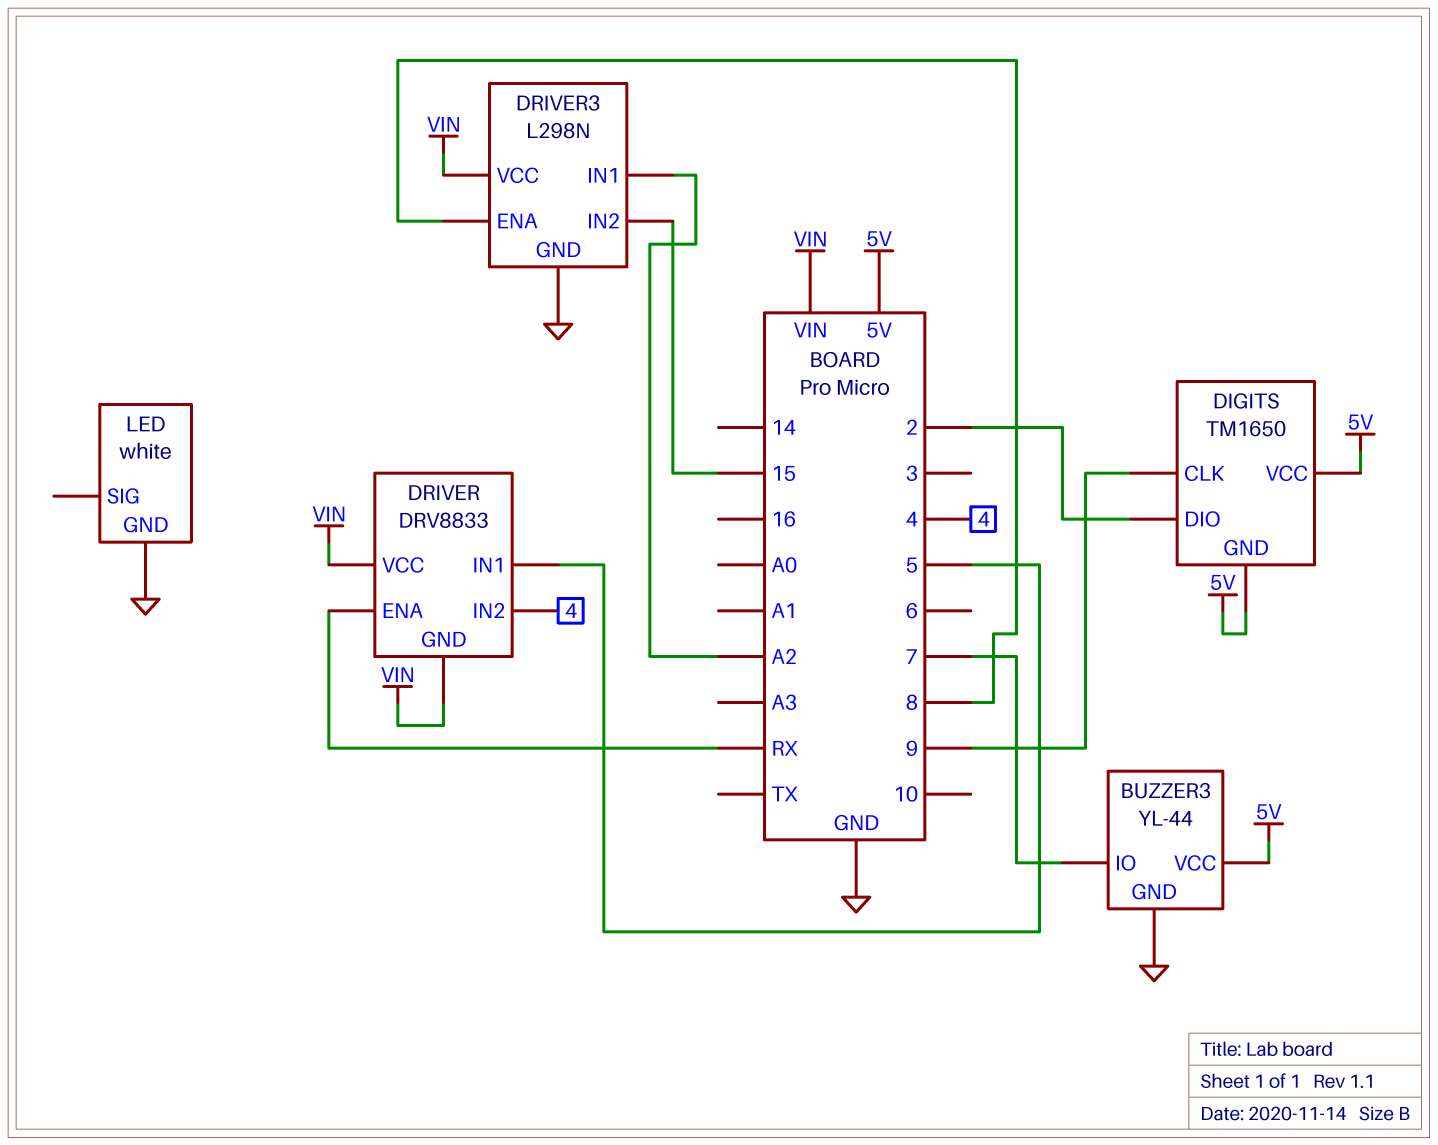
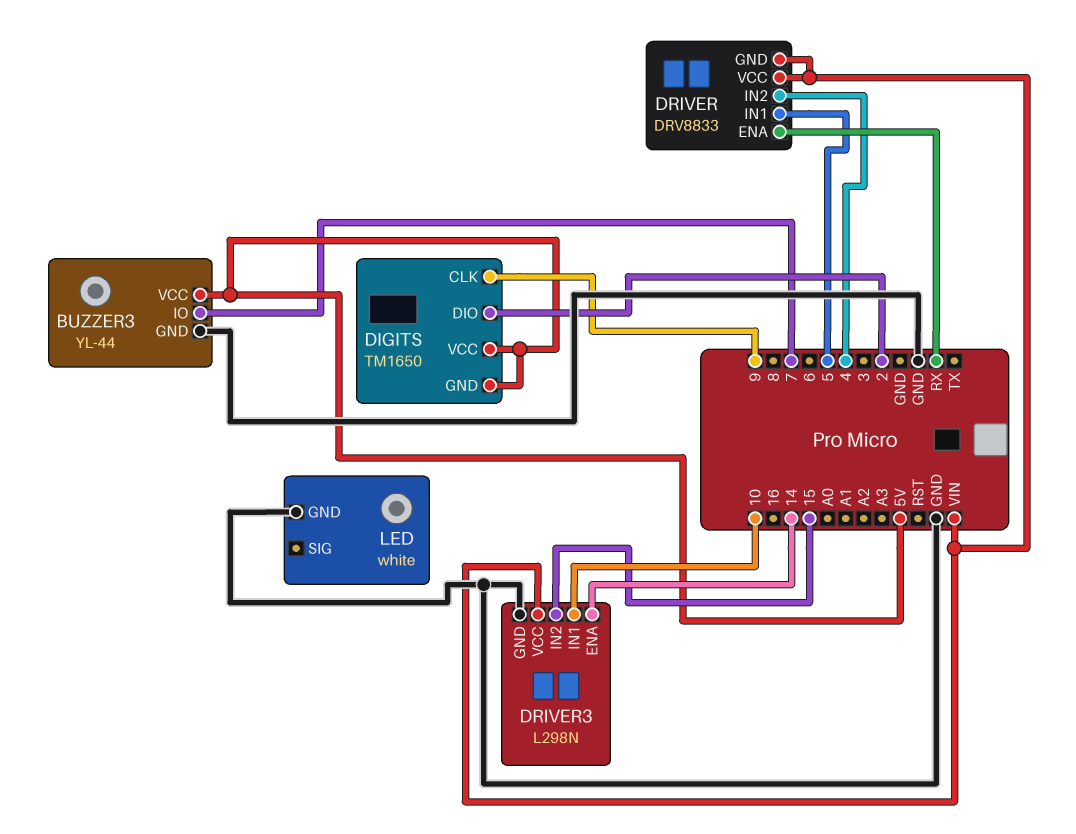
DRIVER3 pin ENA: 8 -> 14
DRIVER3 pin IN1: A2 -> 10

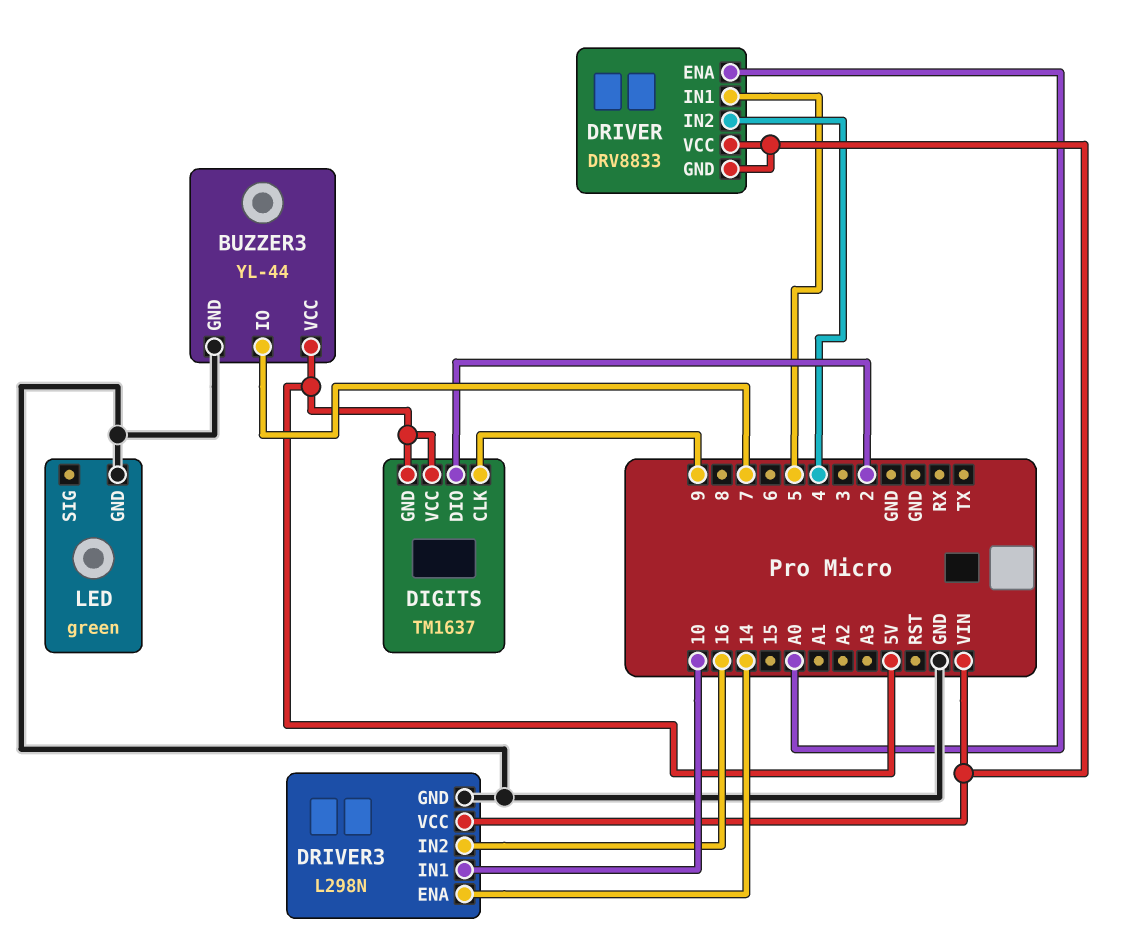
DIGITS: TM1650 -> TM1637
DRIVER pin ENA: RX -> A0
DRIVER3 pin IN2: 15 -> 16
LED: white -> green

